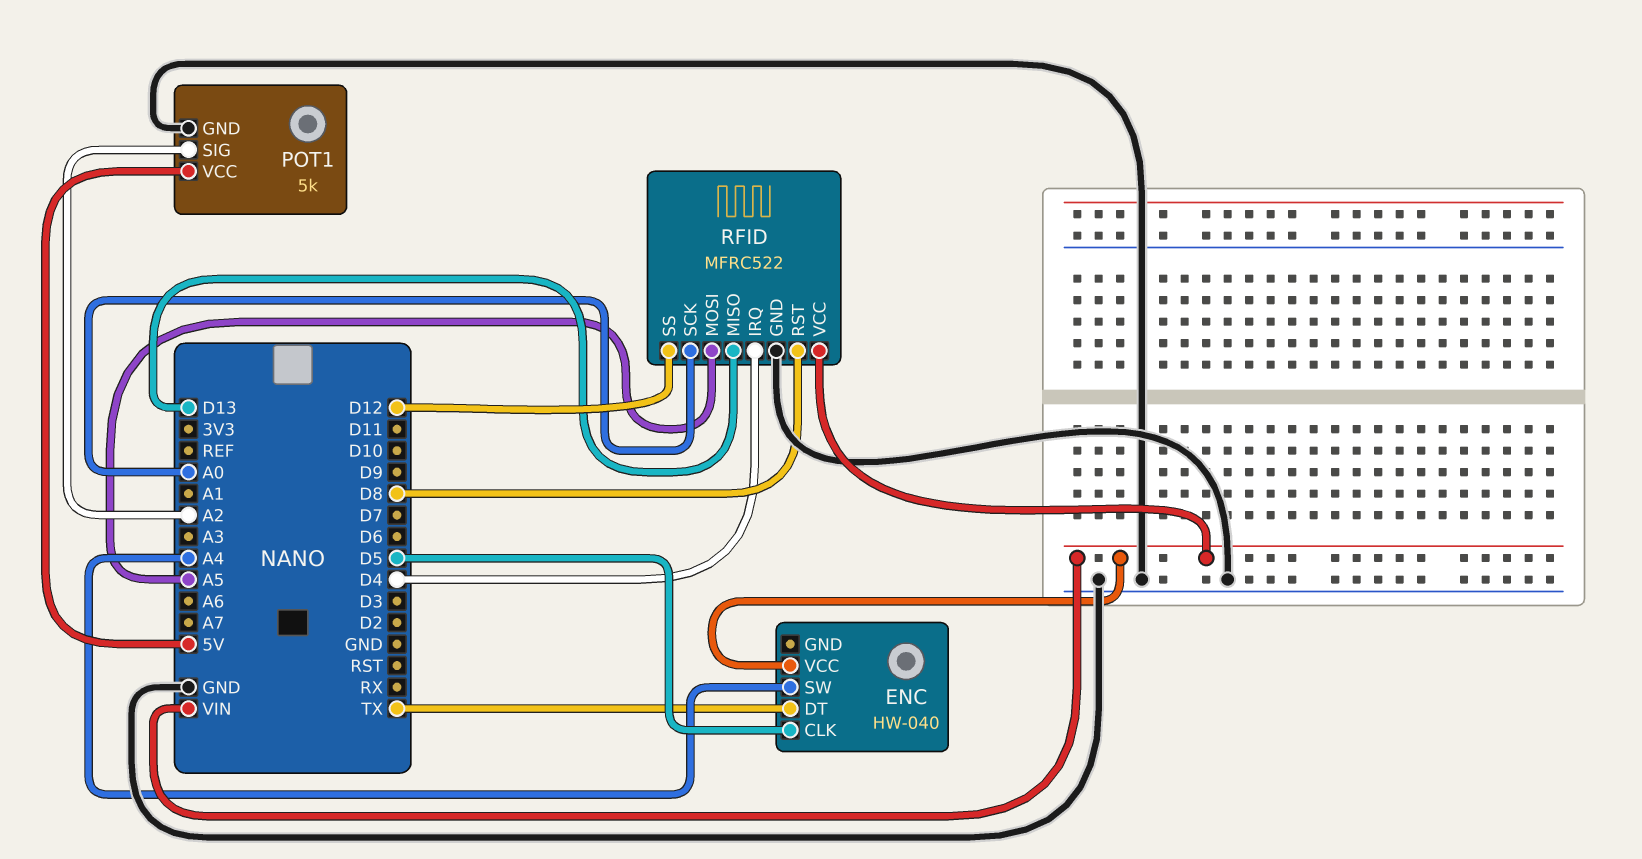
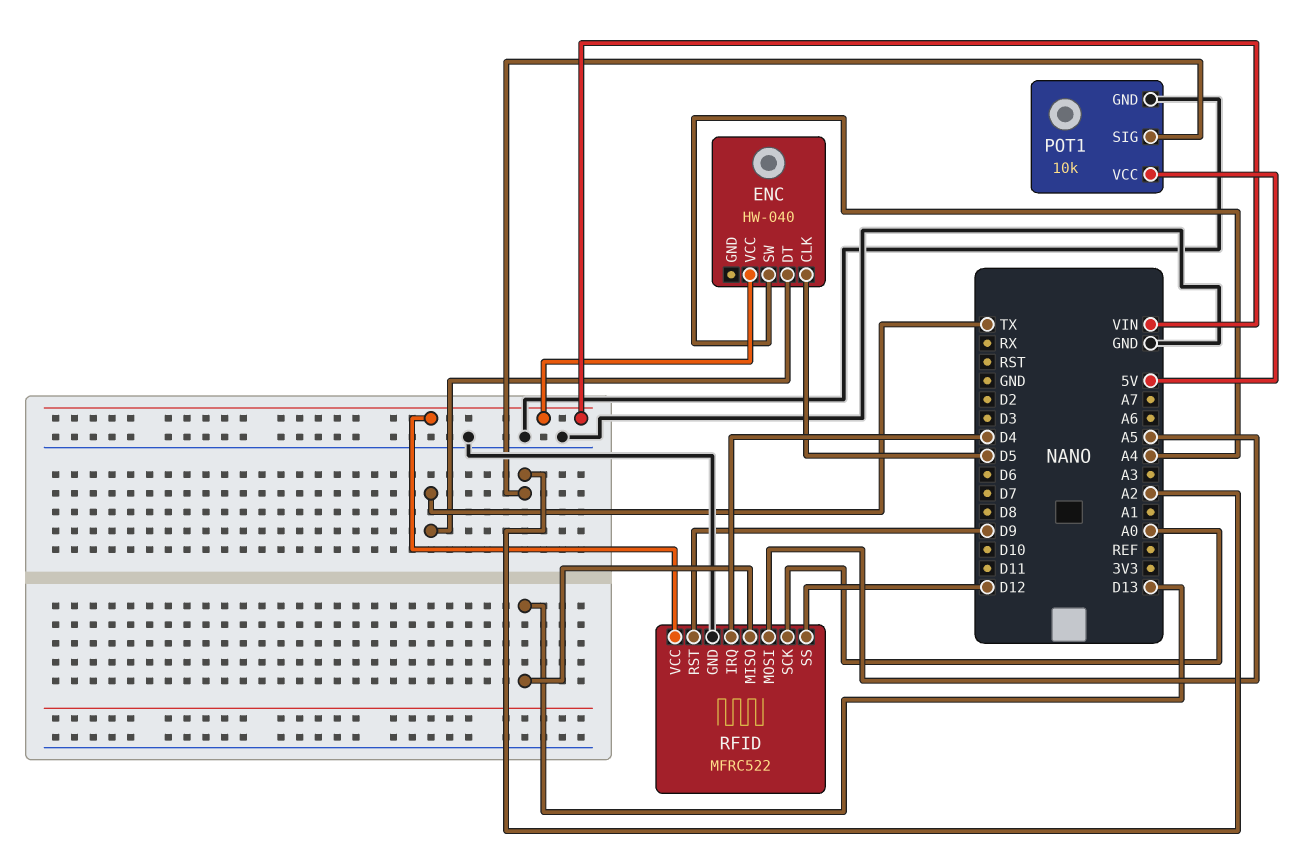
POT1: 5k -> 10k
RFID pin RST: D8 -> D9

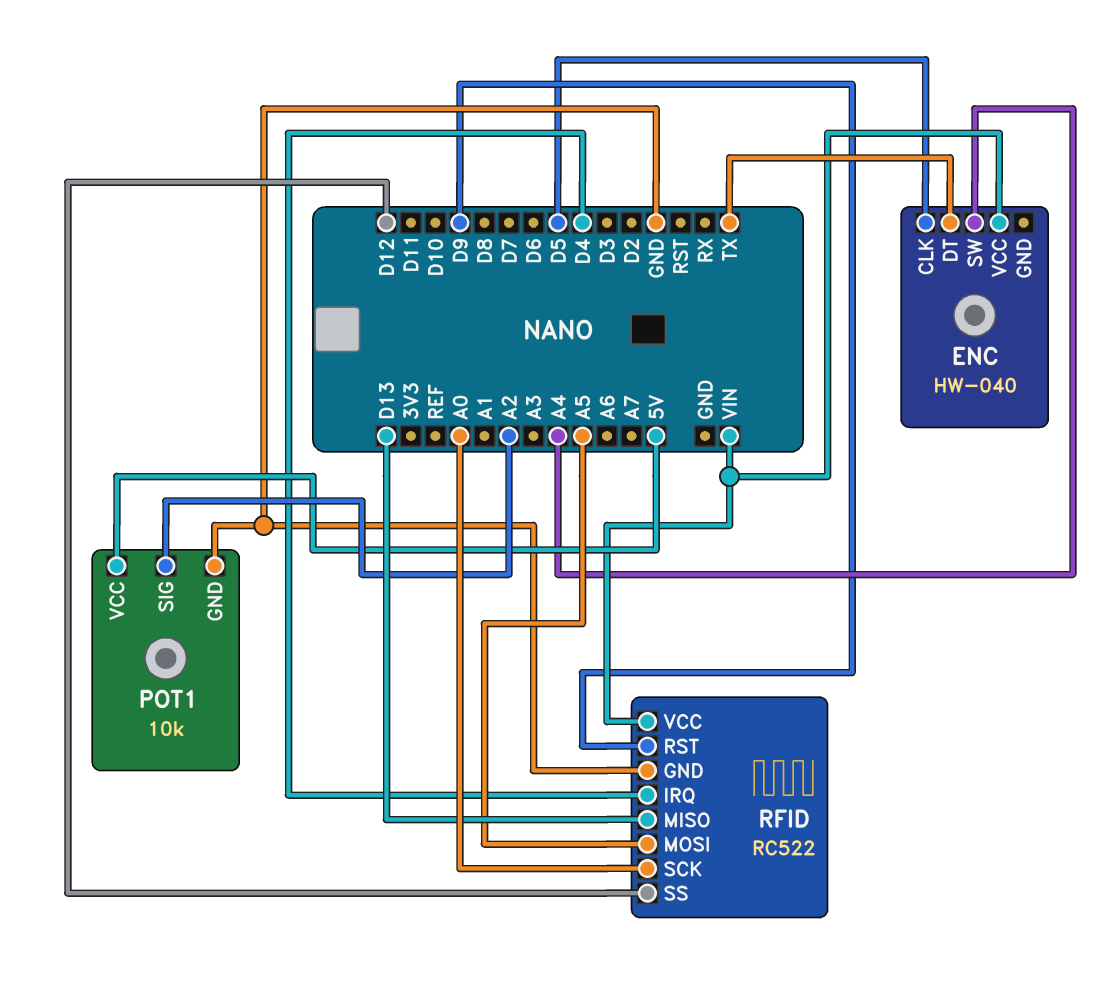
RFID: MFRC522 -> RC522

